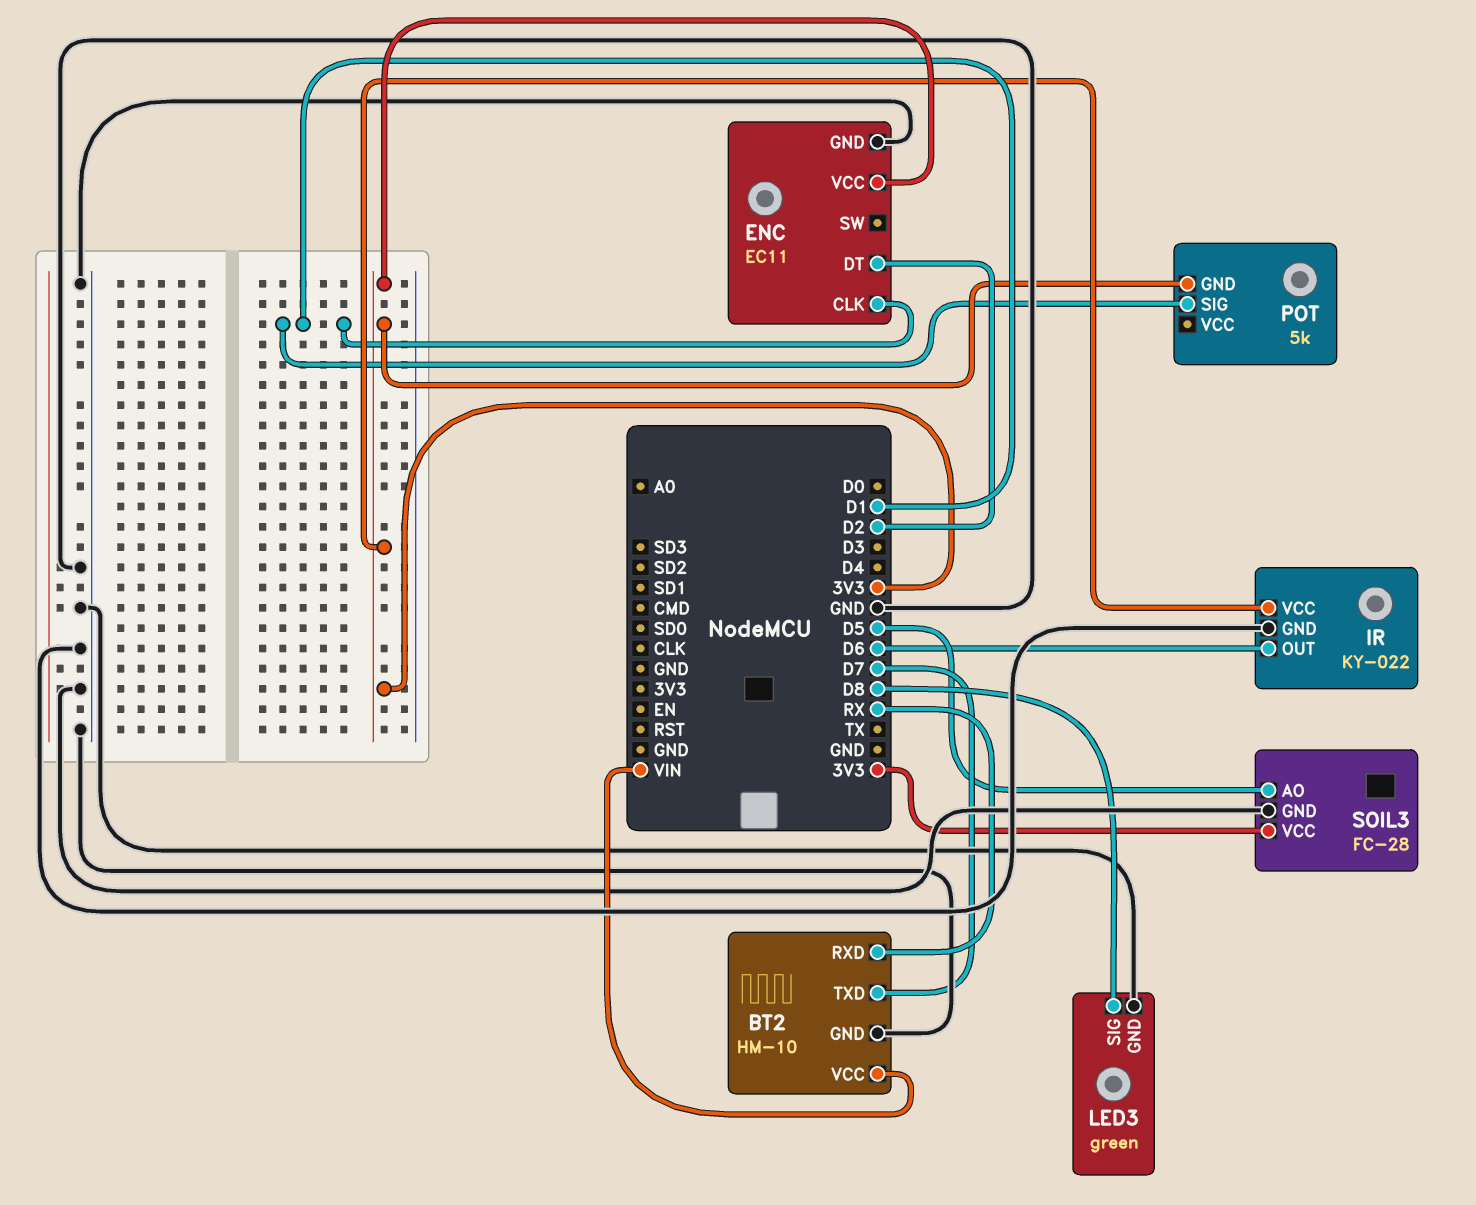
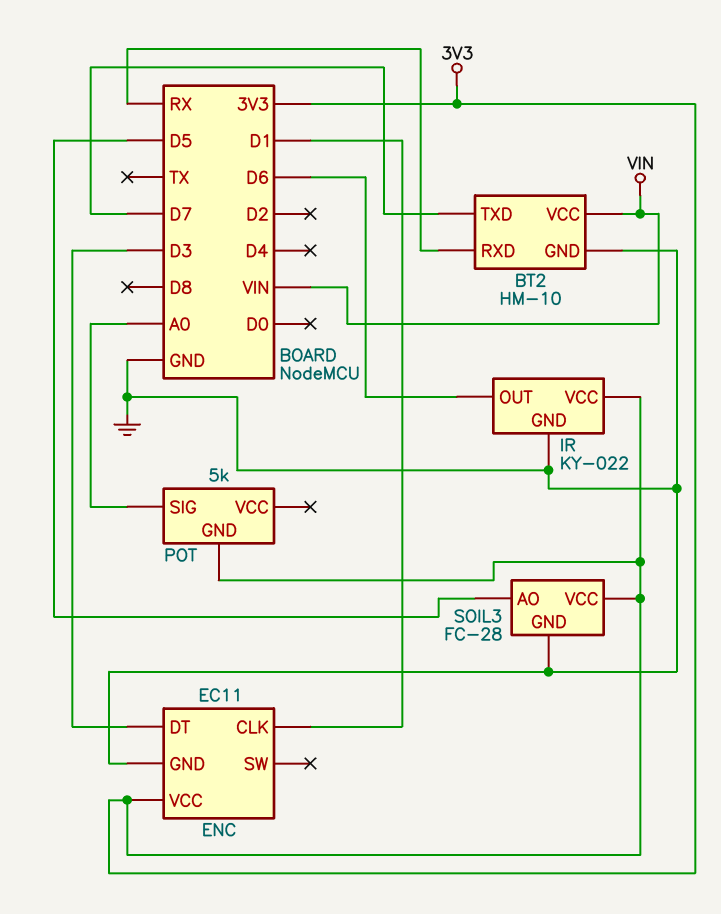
ENC pin DT: D2 -> D3
LED3: green -> none
LED3 pin GND: GND -> none
LED3 pin SIG: D8 -> none
POT pin SIG: D1 -> A0

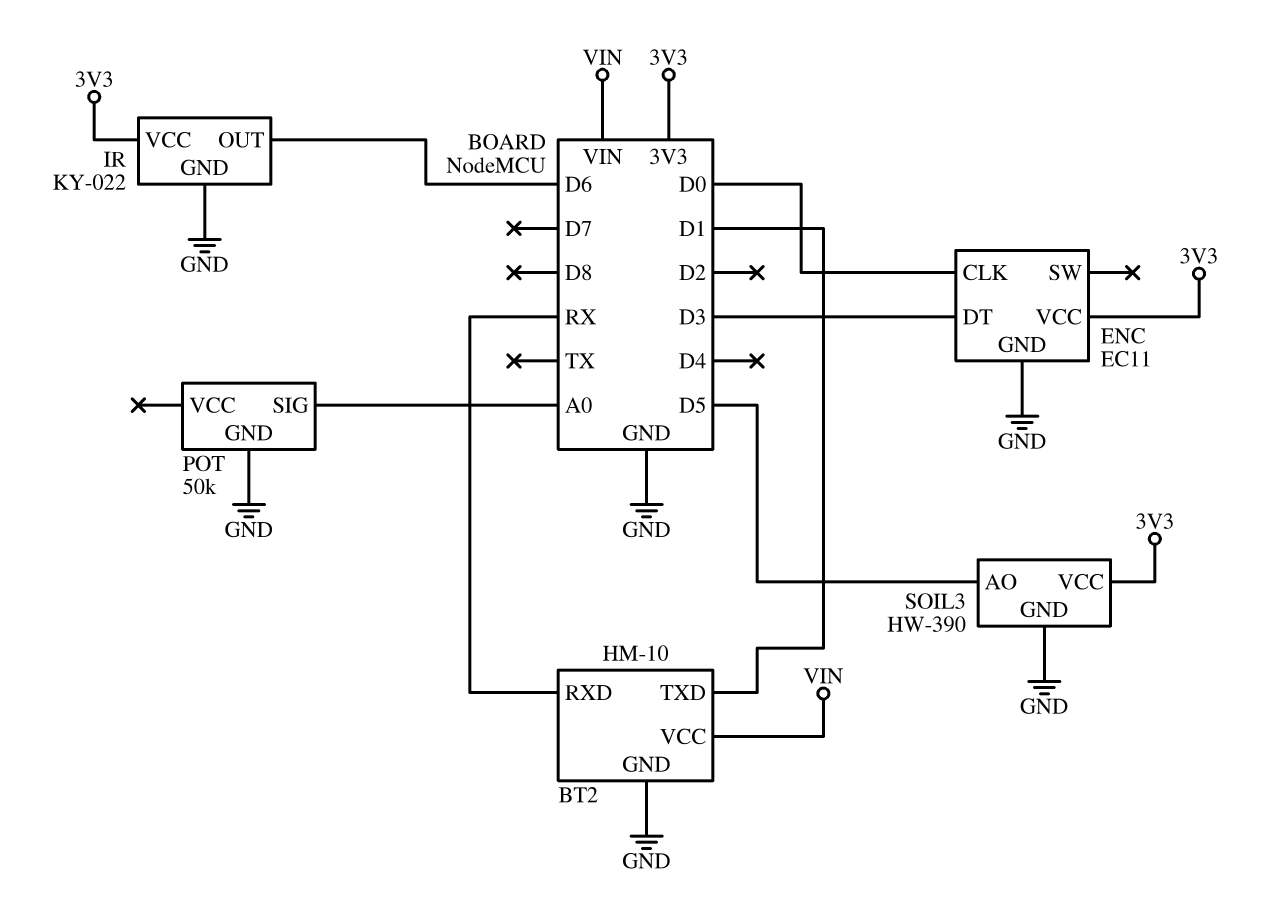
BT2 pin TXD: D7 -> D1
ENC pin CLK: D1 -> D0
POT: 5k -> 50k
POT pin GND: 3V3 -> GND
SOIL3: FC-28 -> HW-390

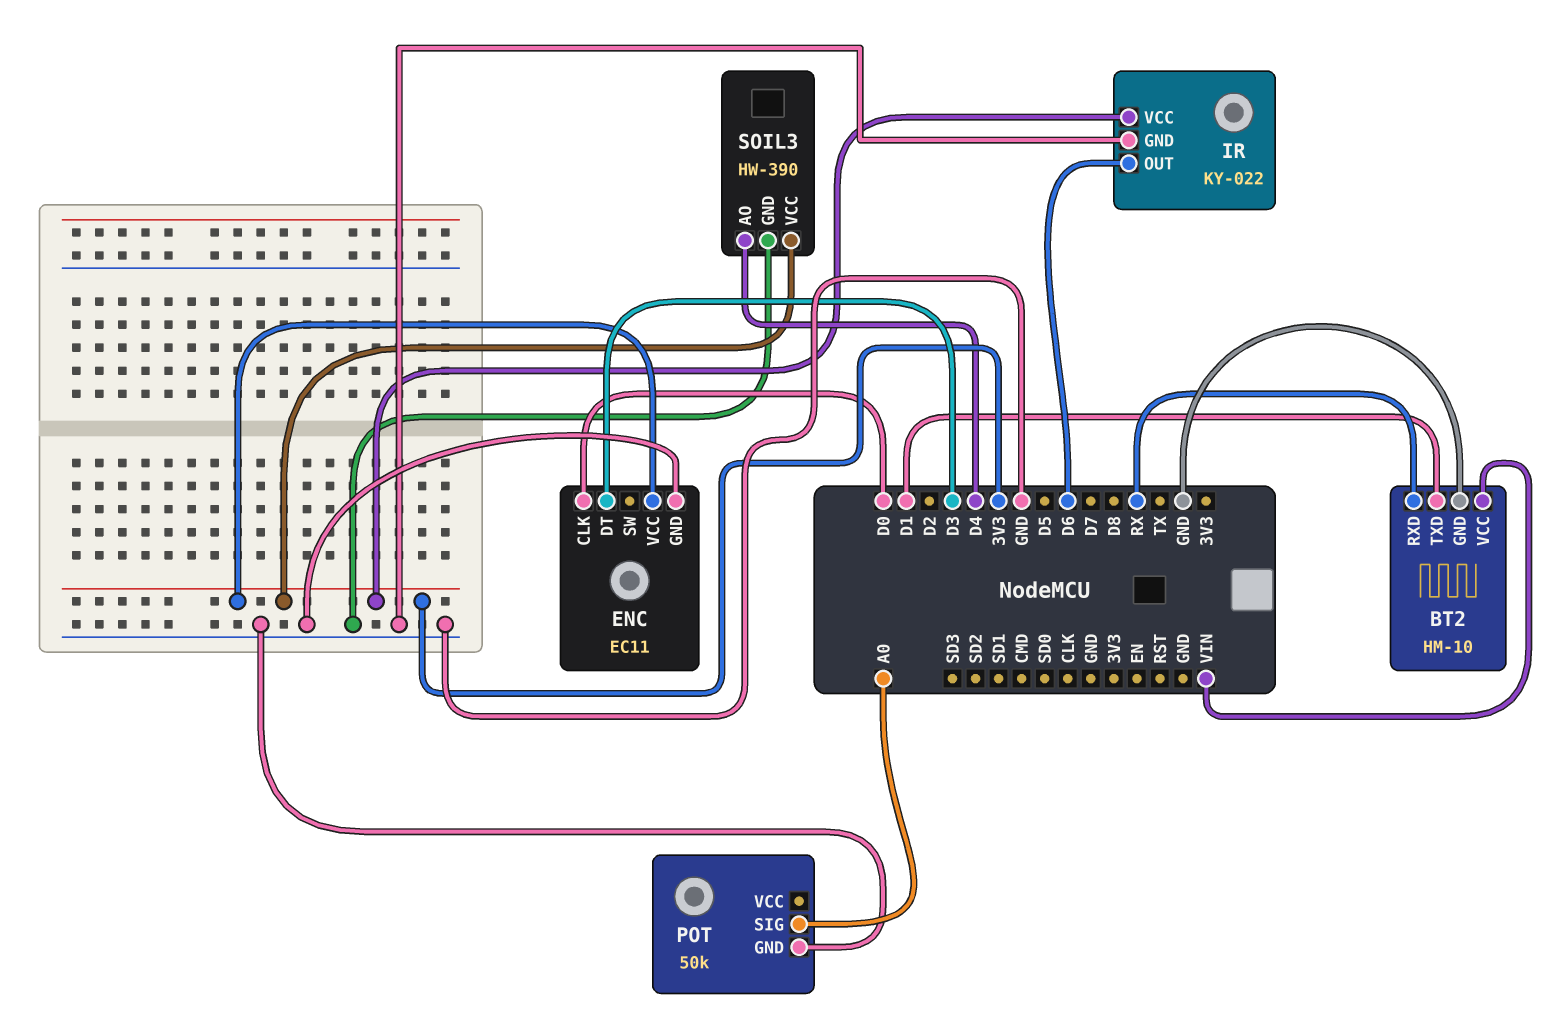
SOIL3 pin AO: D5 -> D4

